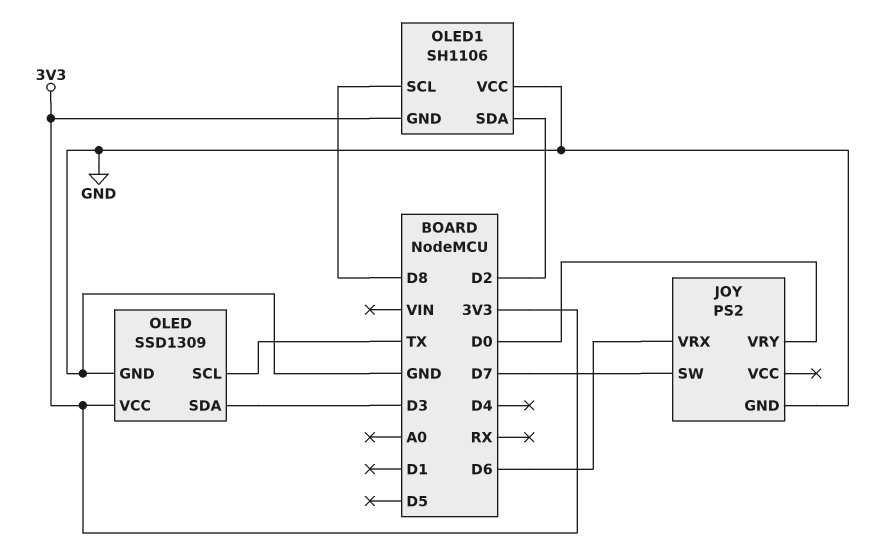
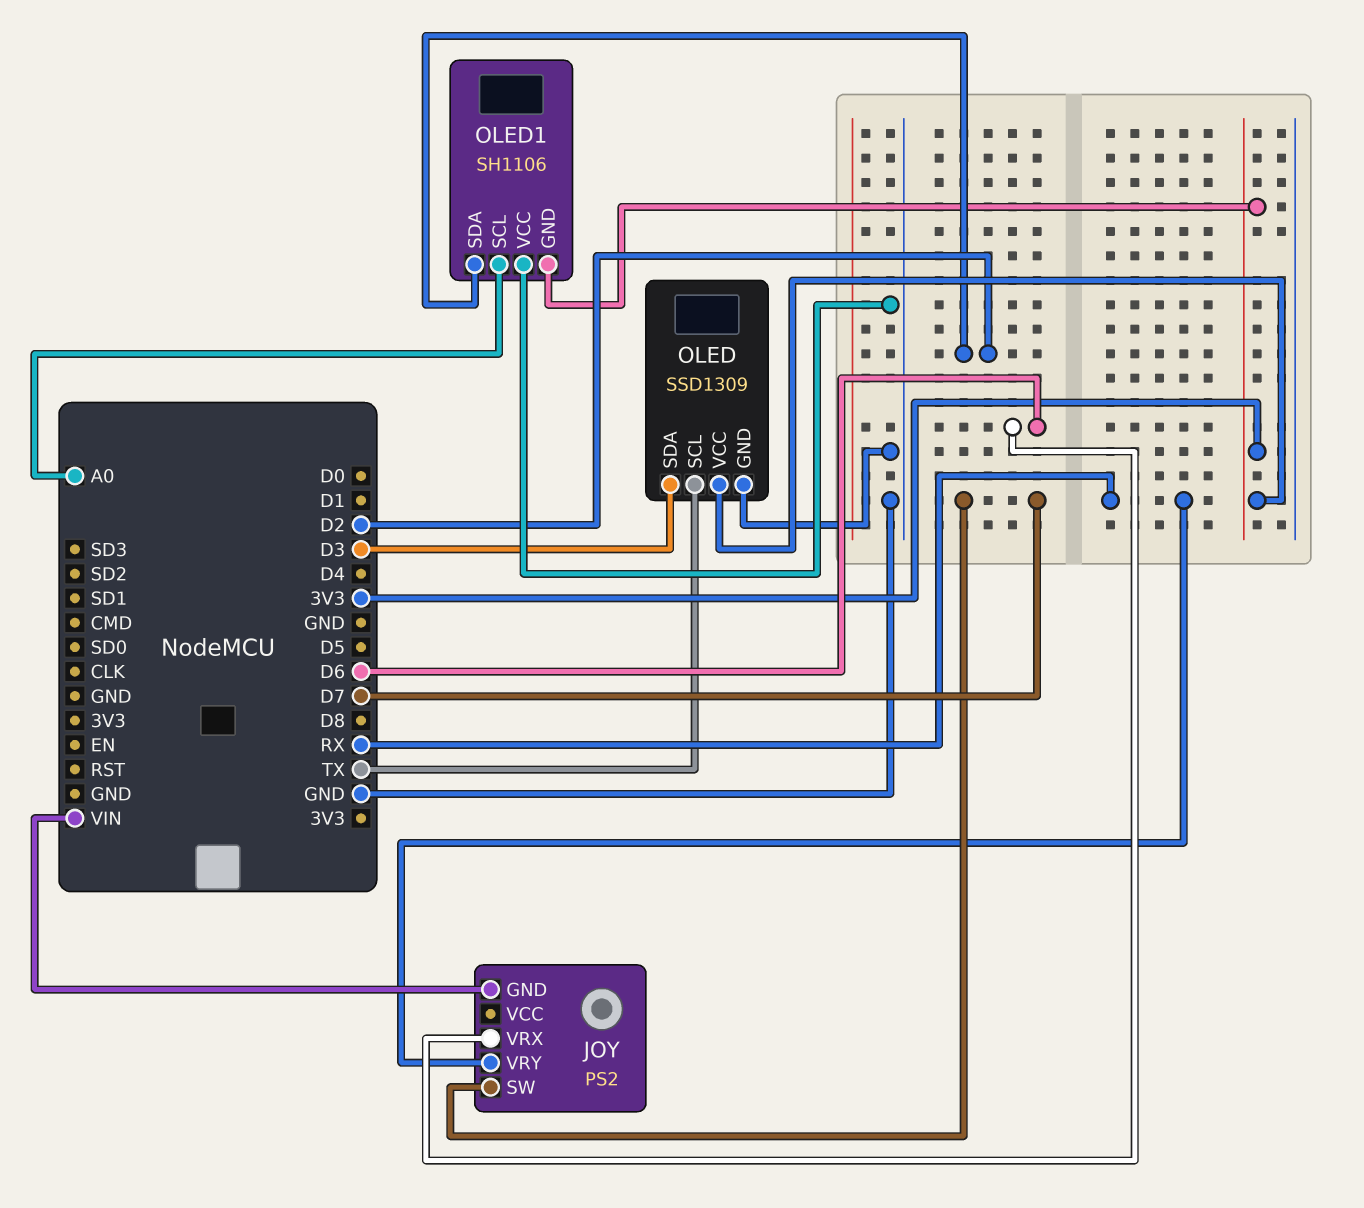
JOY pin GND: GND -> VIN
JOY pin VRY: D0 -> RX
OLED1 pin SCL: D8 -> A0

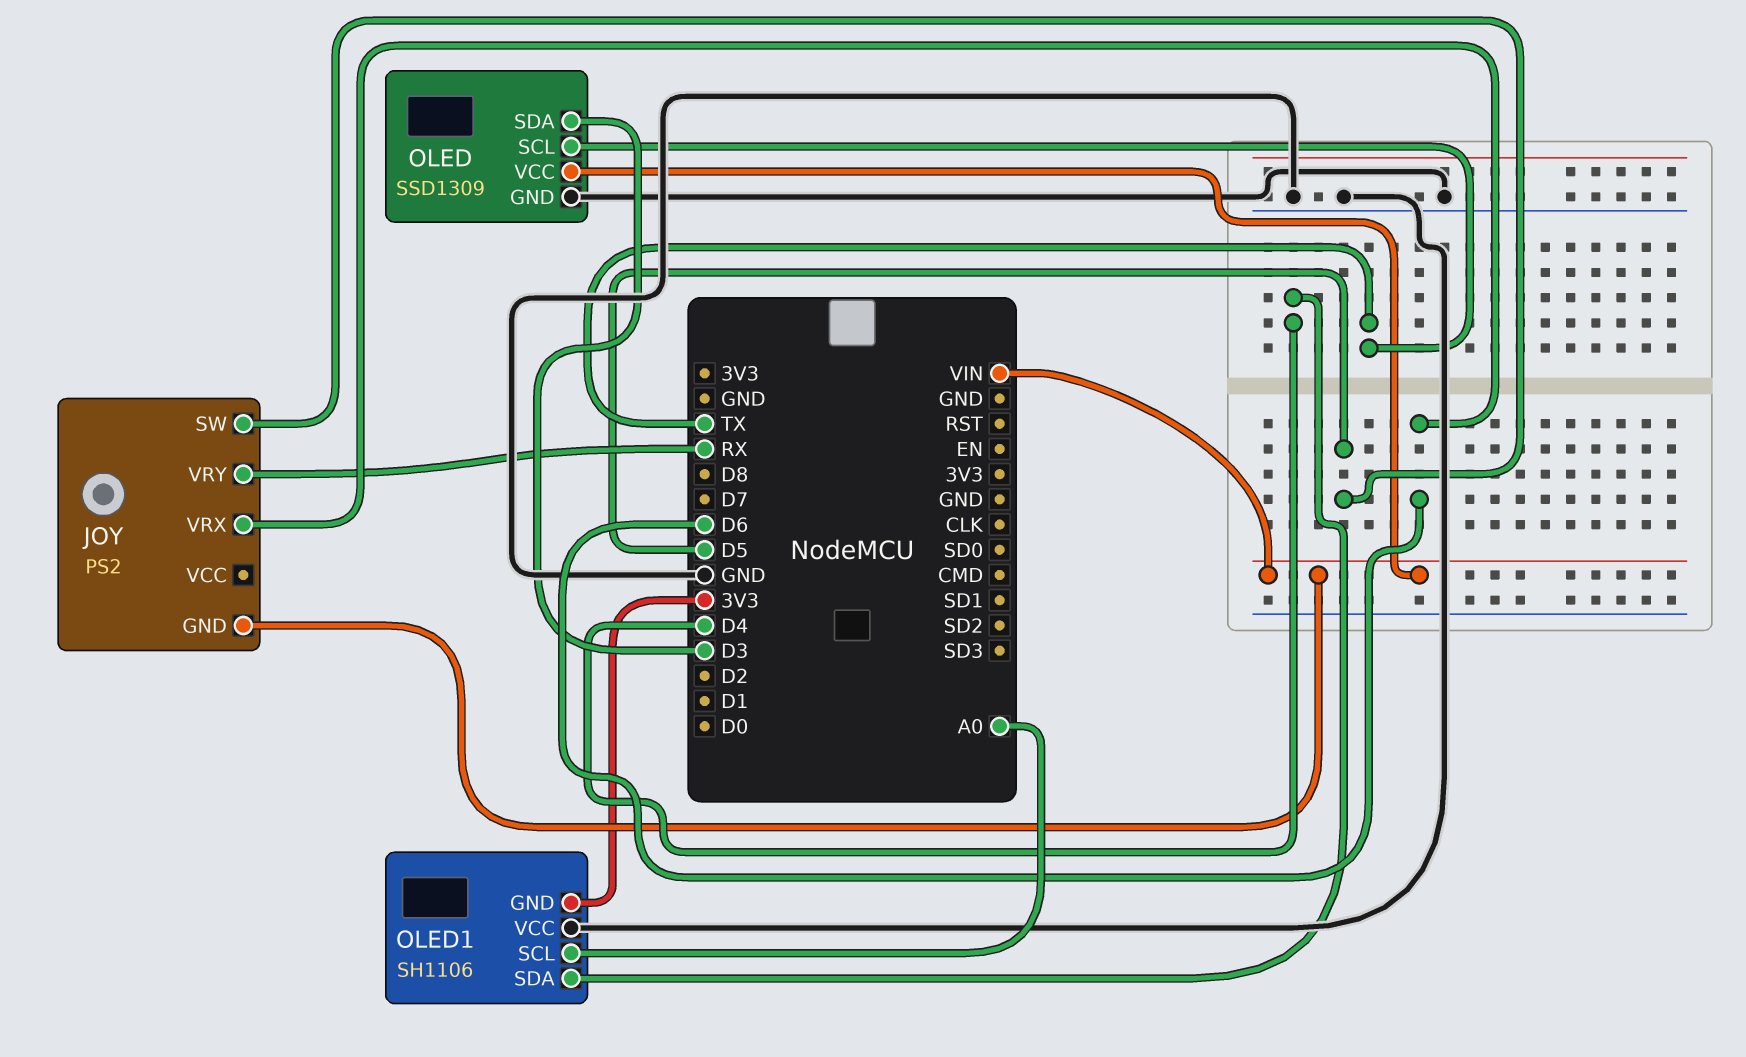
JOY pin SW: D7 -> D5
OLED pin VCC: 3V3 -> VIN
OLED1 pin SDA: D2 -> D4

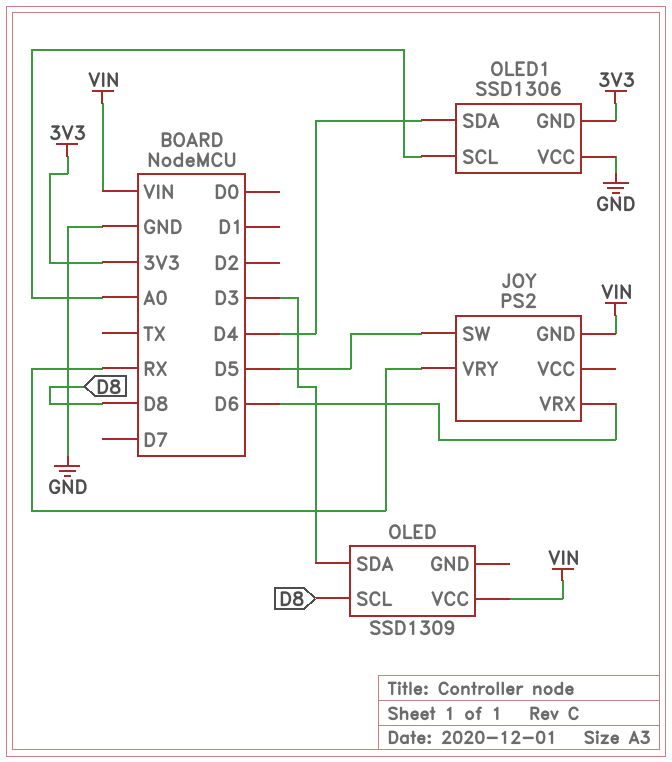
OLED pin GND: GND -> none
OLED pin SCL: TX -> D8
OLED1: SH1106 -> SSD1306

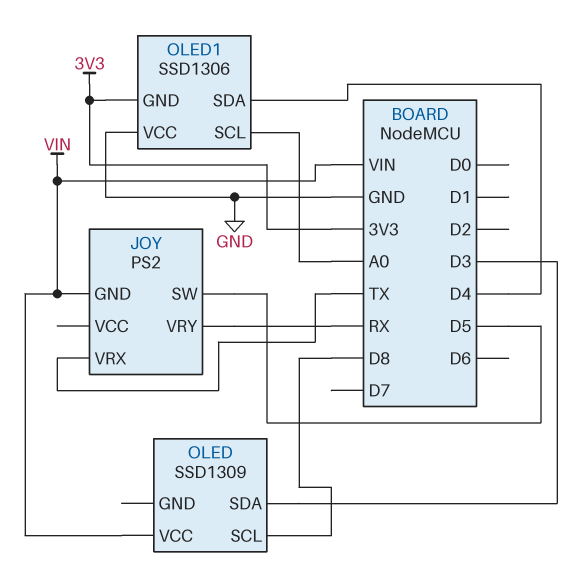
JOY pin VRX: D6 -> TX

